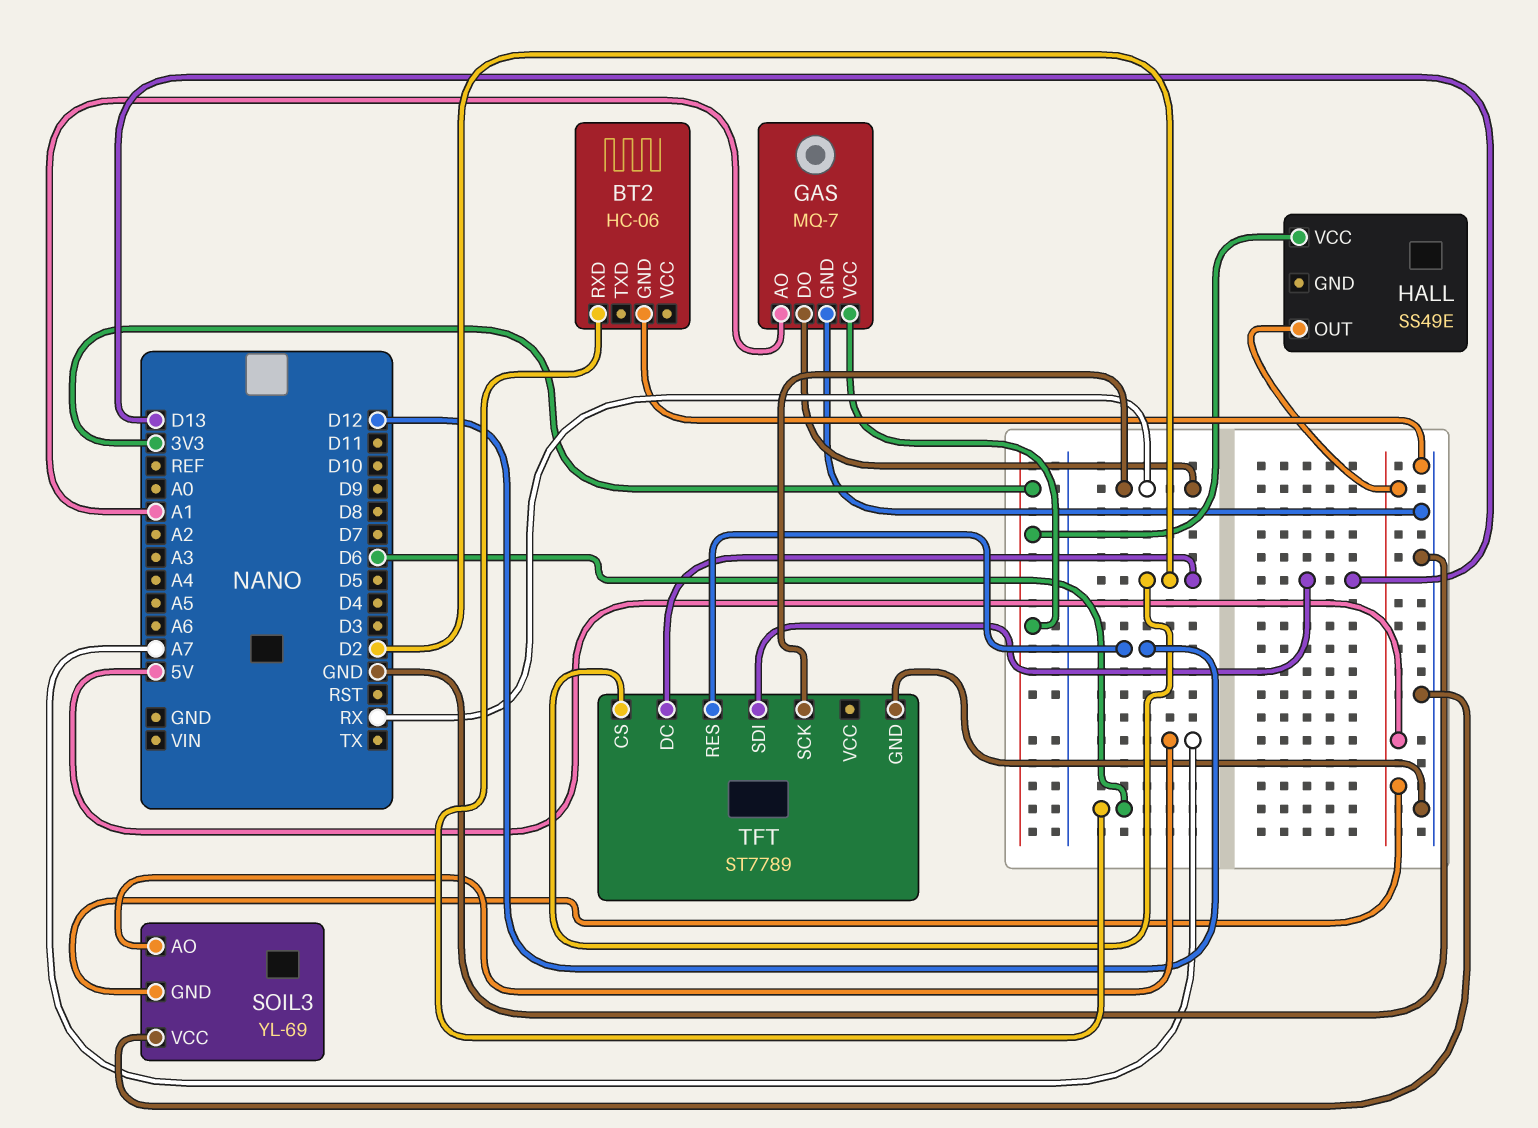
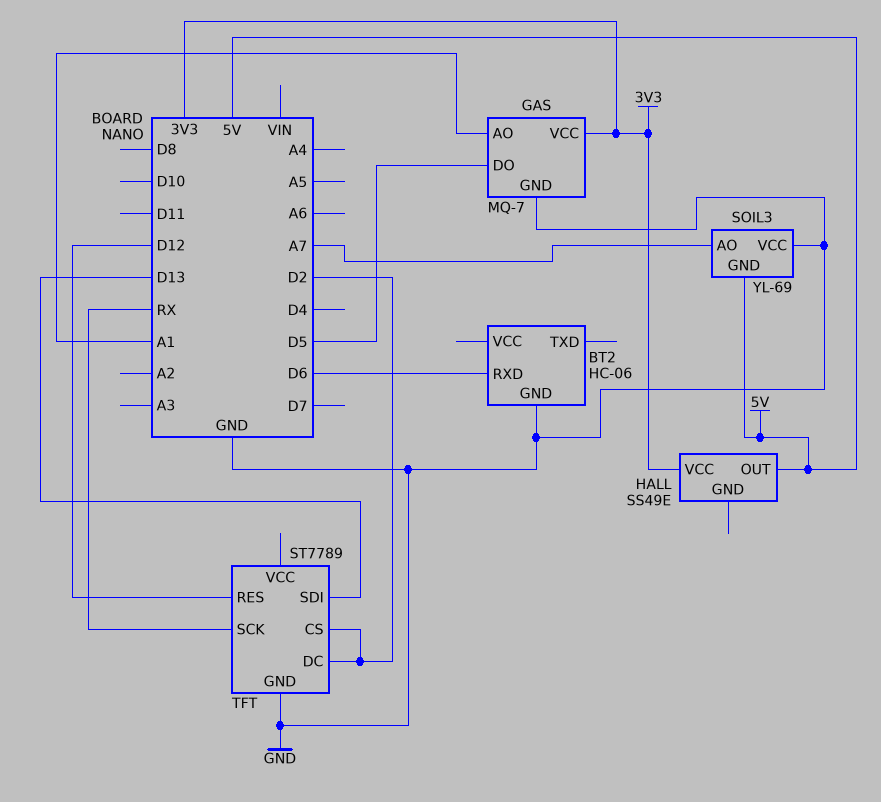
GAS pin DO: RX -> D5

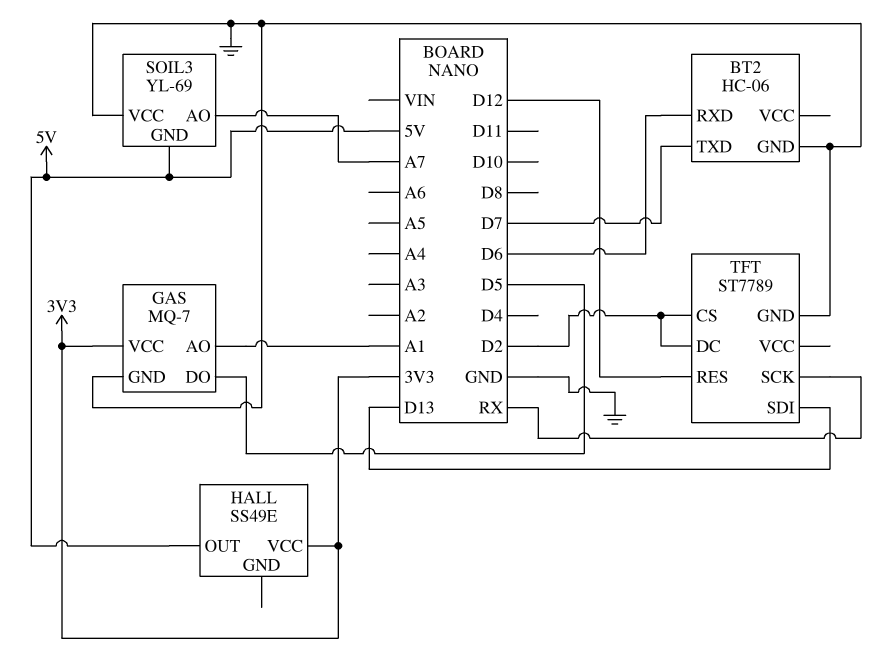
BT2 pin TXD: none -> D7

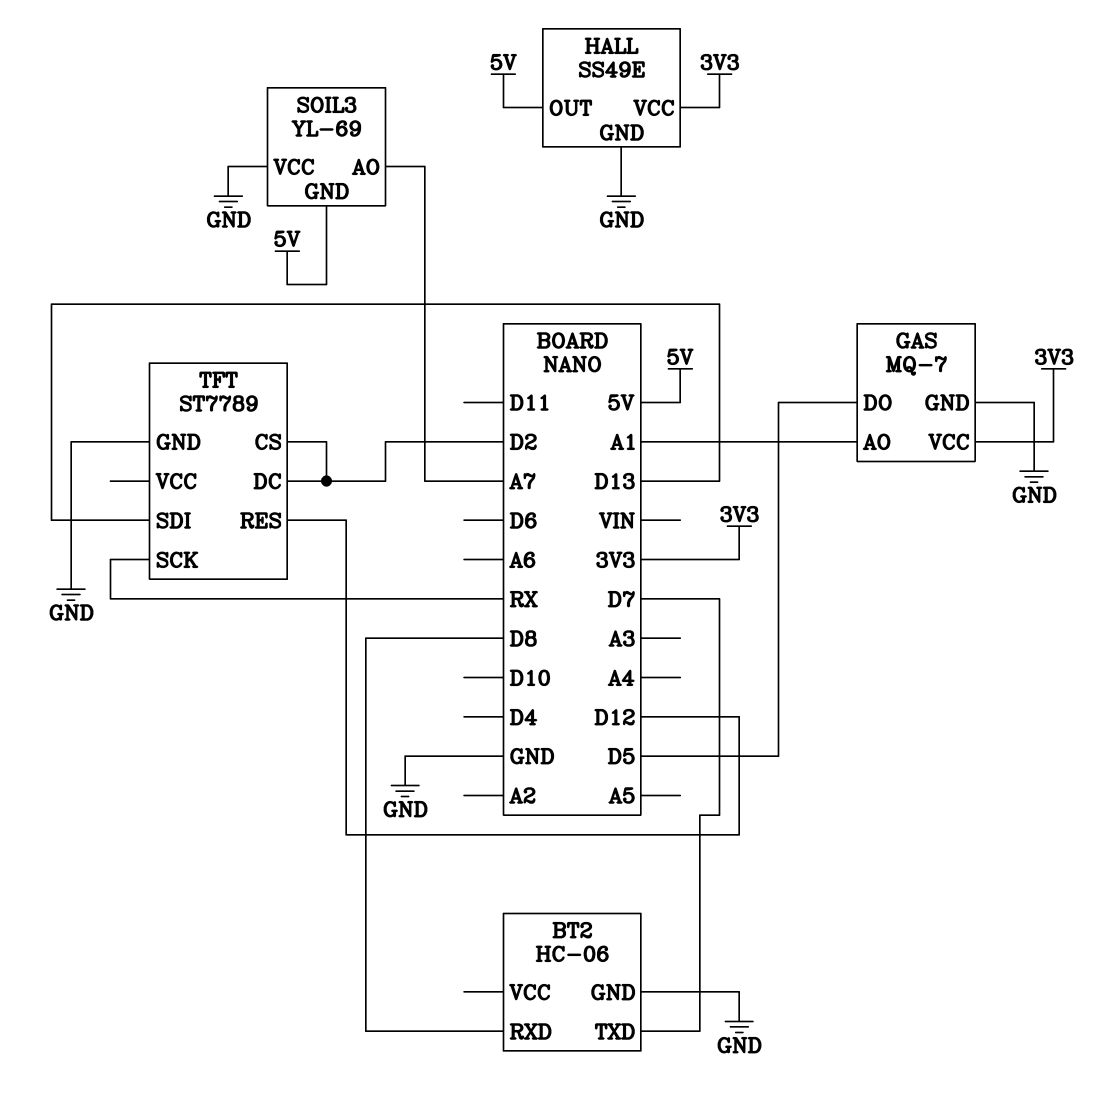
BT2 pin RXD: D6 -> D8
HALL pin GND: none -> GND

